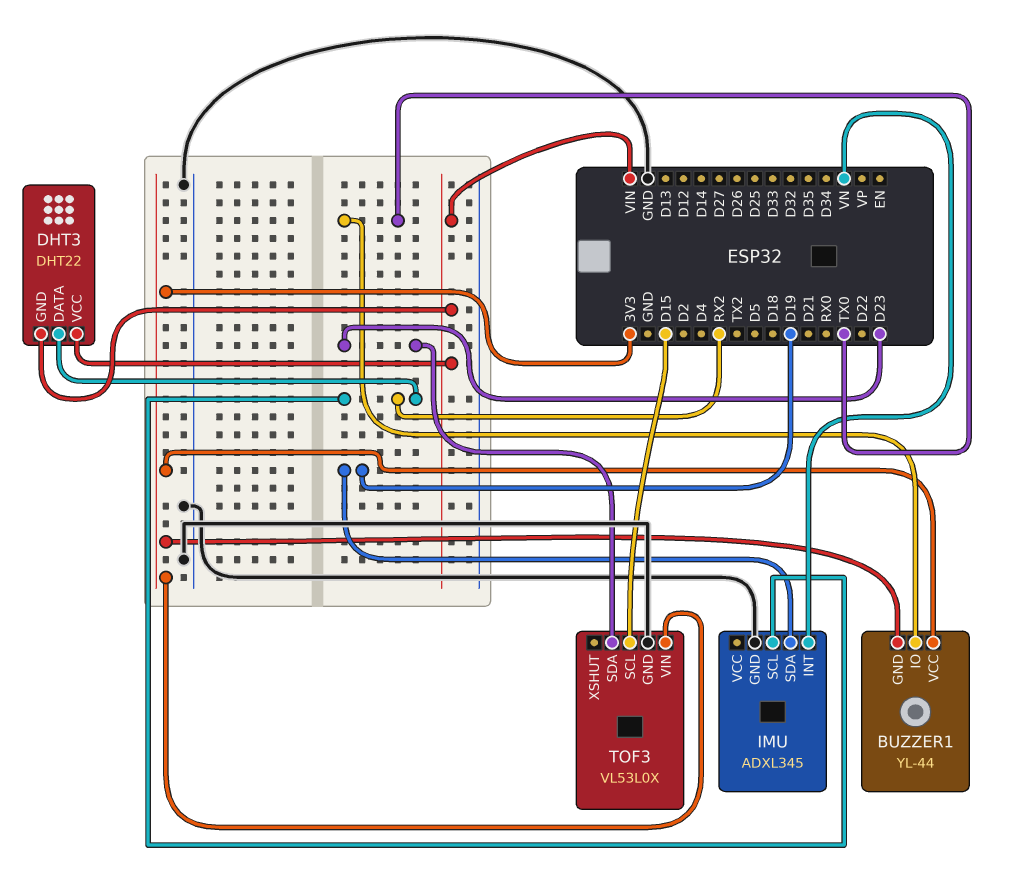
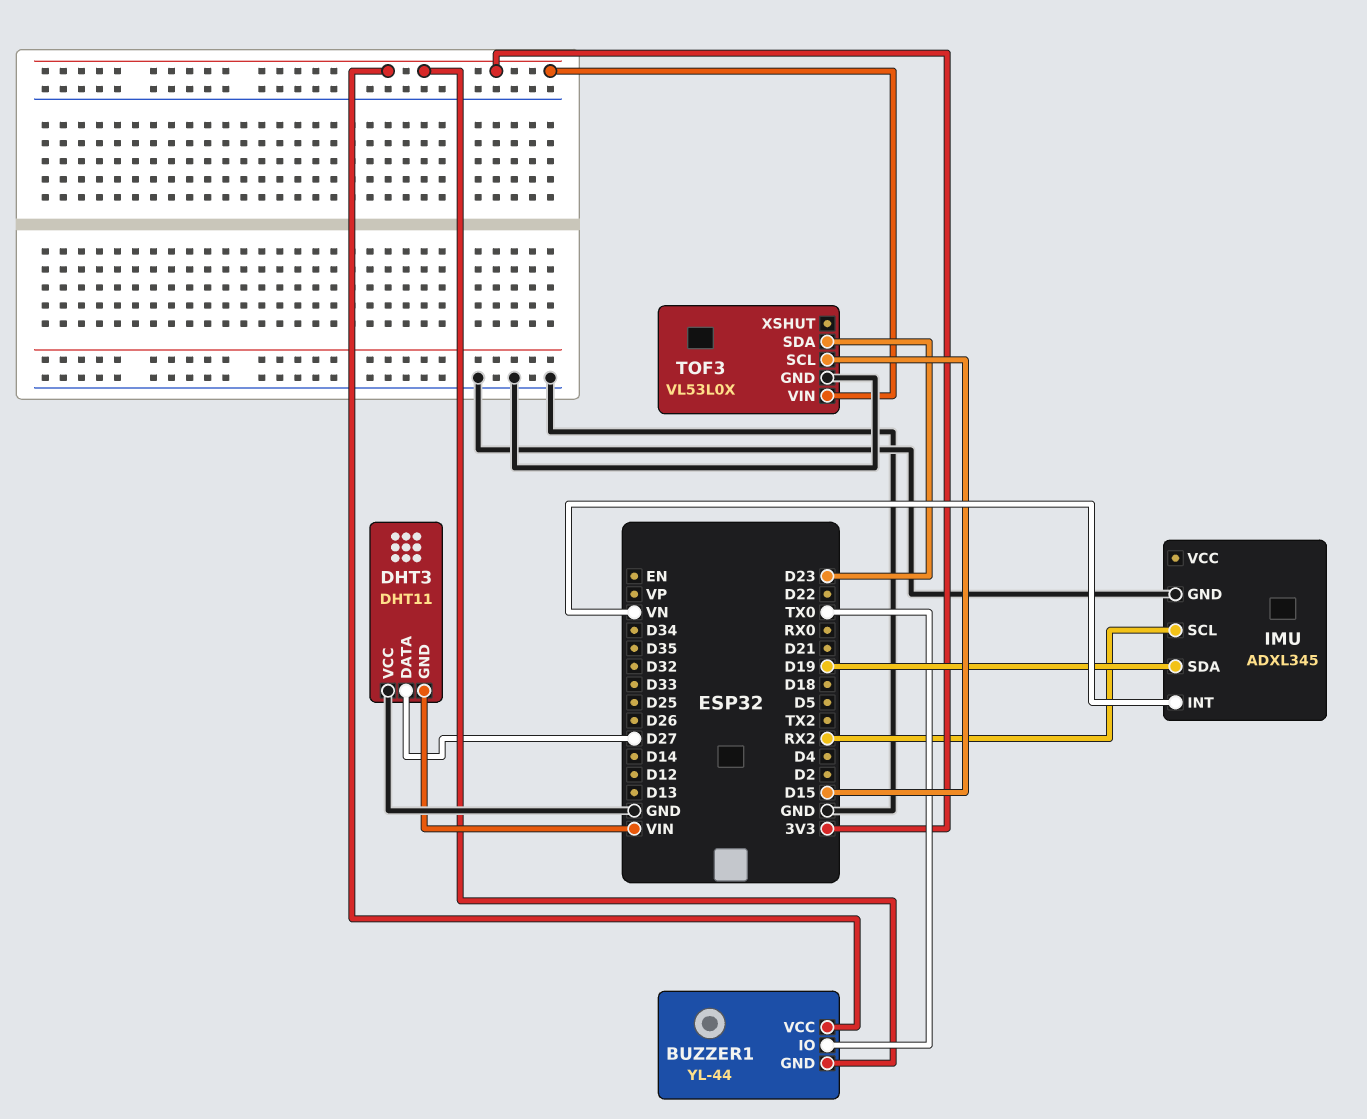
DHT3: DHT22 -> DHT11
DHT3 pin DATA: RX2 -> D27
DHT3 pin VCC: VIN -> GND

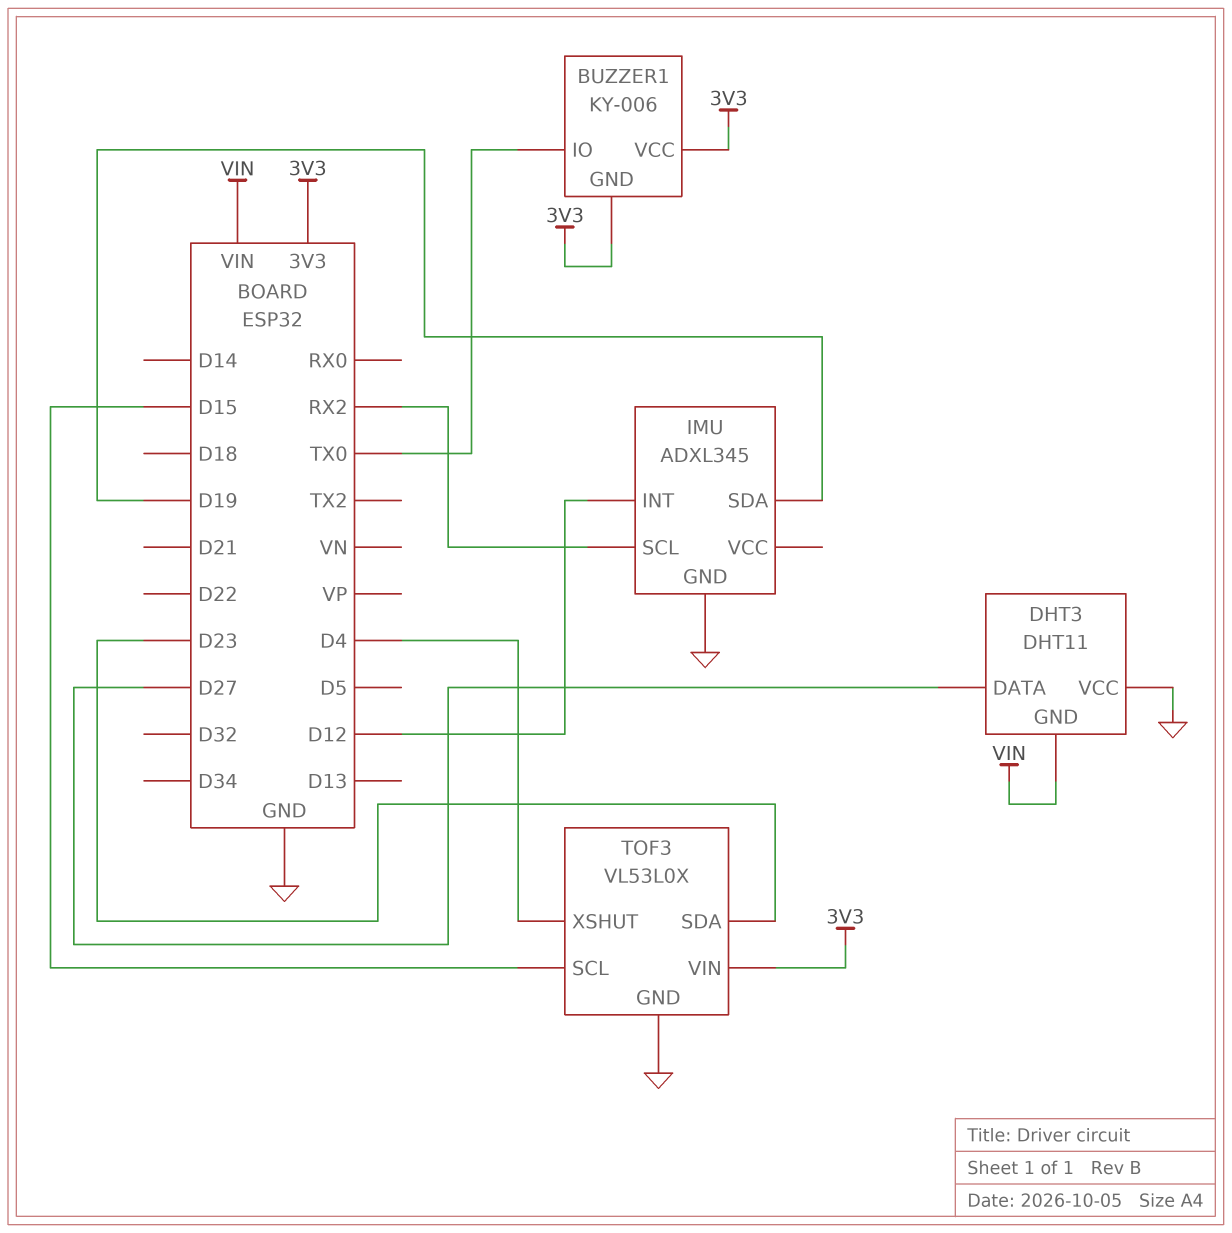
BUZZER1: YL-44 -> KY-006
IMU pin INT: VN -> D12
TOF3 pin XSHUT: none -> D4

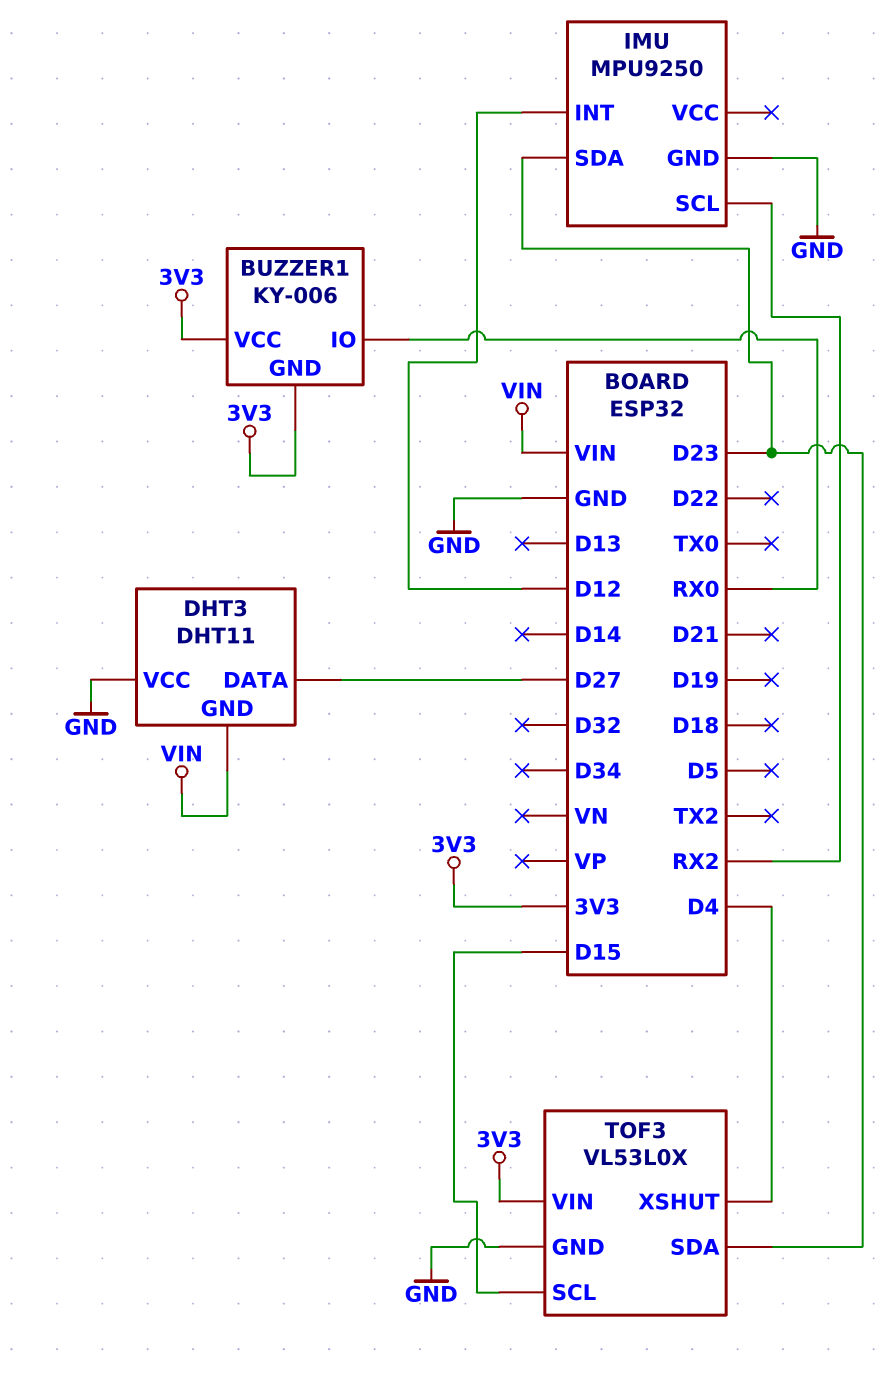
BUZZER1 pin IO: TX0 -> RX0
IMU: ADXL345 -> MPU9250
IMU pin SDA: D19 -> D23

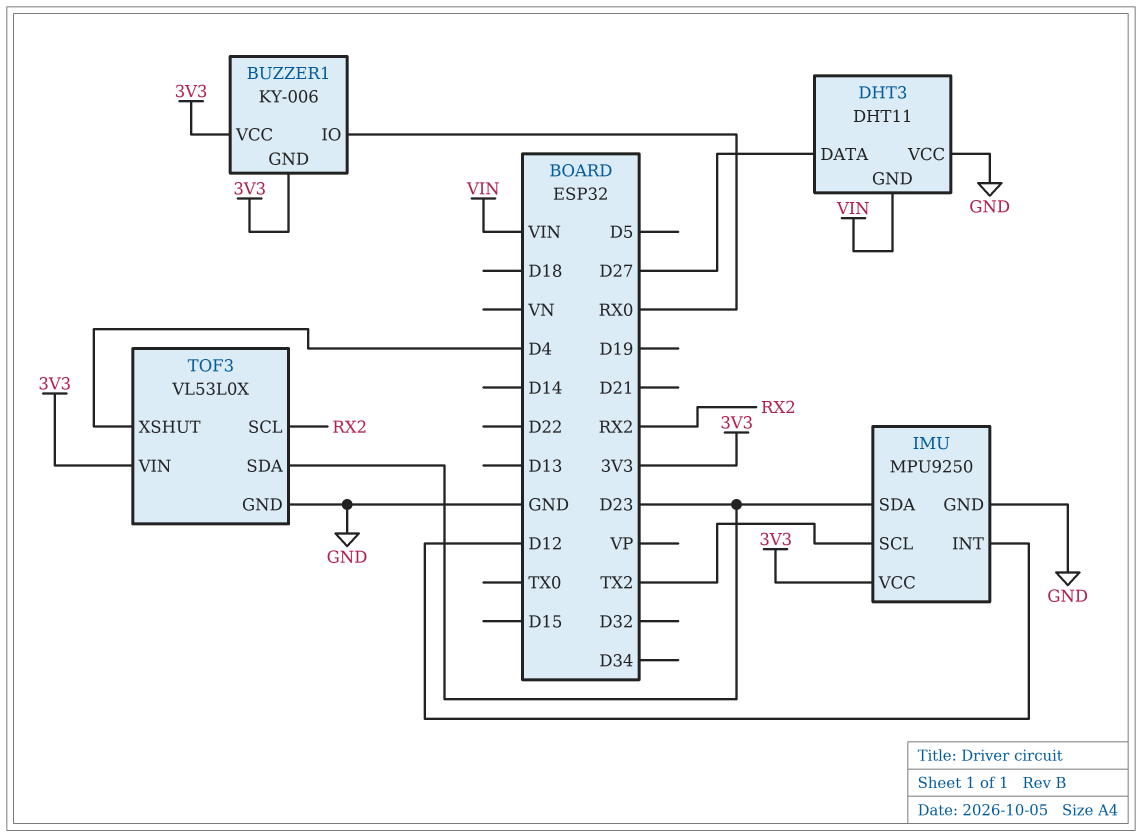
IMU pin SCL: RX2 -> TX2
IMU pin VCC: none -> 3V3
TOF3 pin SCL: D15 -> RX2

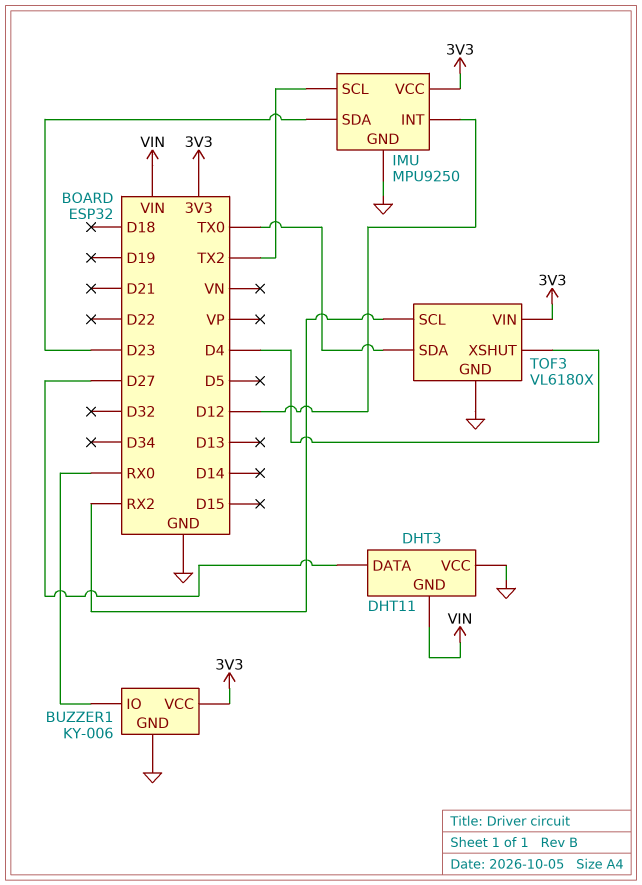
BUZZER1 pin GND: 3V3 -> GND
TOF3: VL53L0X -> VL6180X
TOF3 pin SDA: D23 -> TX0

